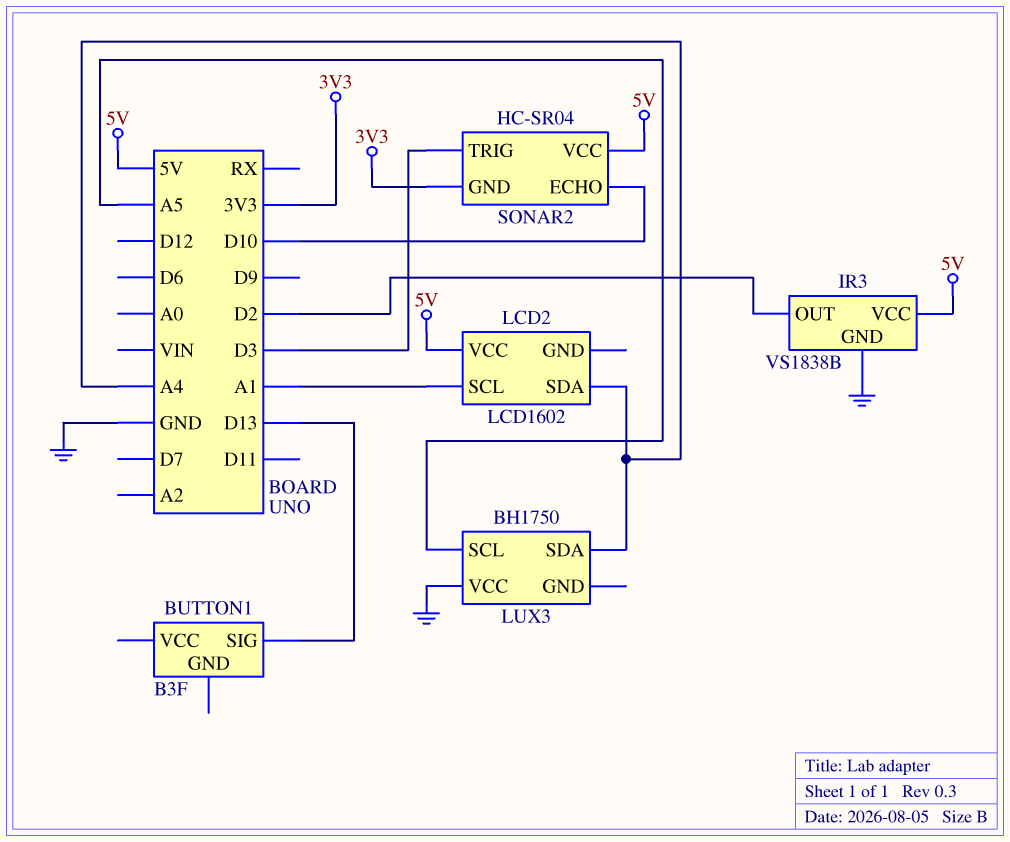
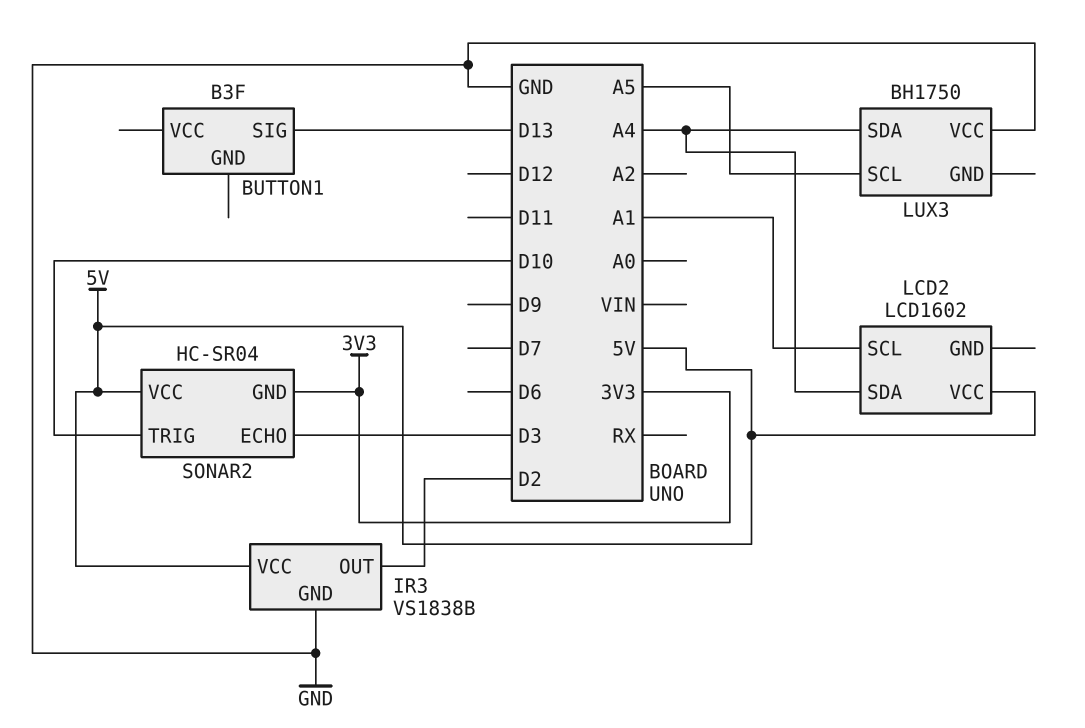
SONAR2 pin ECHO: D10 -> D3
SONAR2 pin TRIG: D3 -> D10

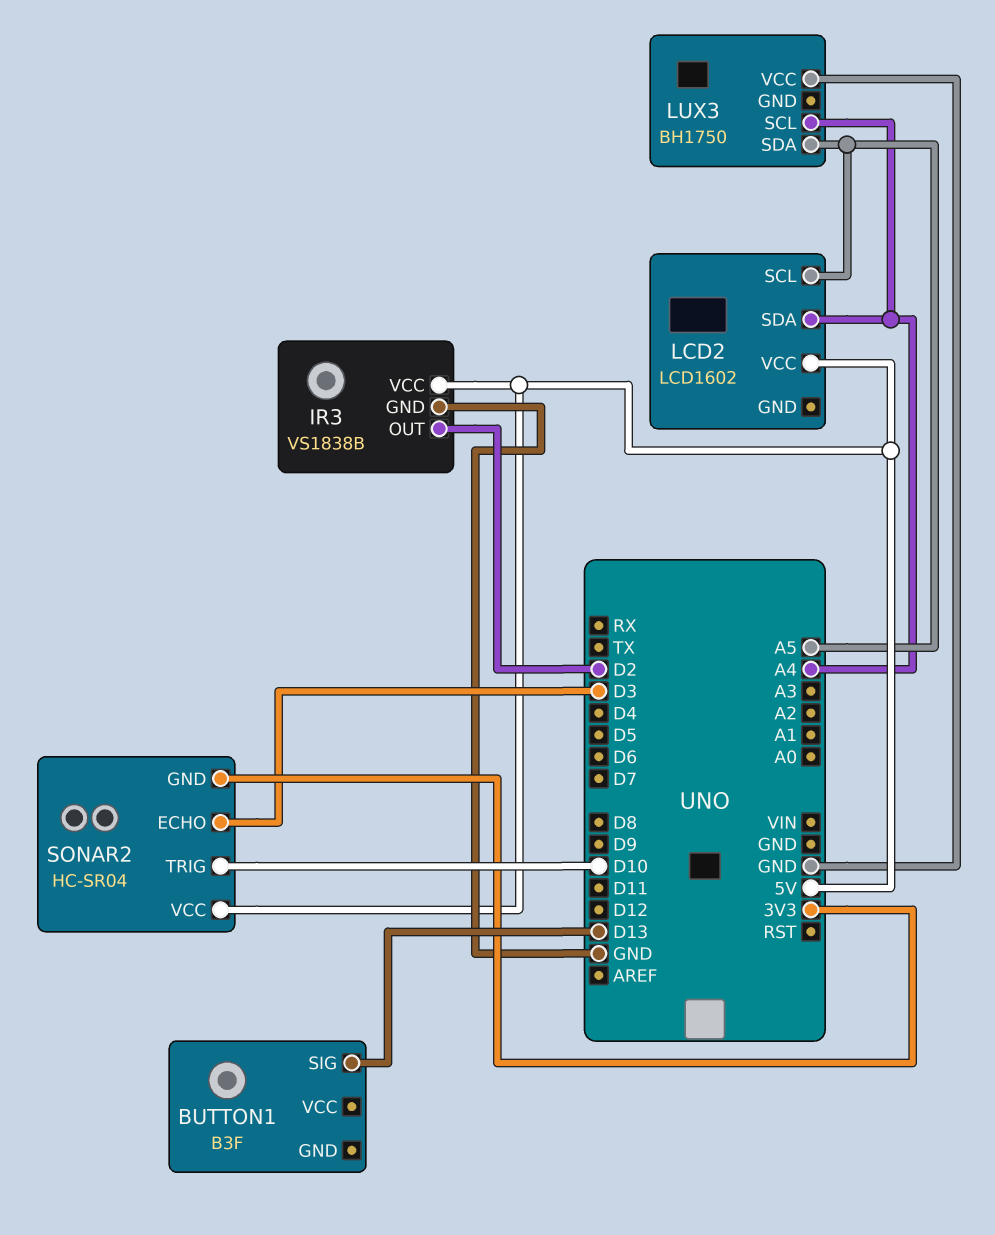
LCD2 pin SCL: A1 -> A5
LUX3 pin SCL: A5 -> A4
LUX3 pin SDA: A4 -> A5

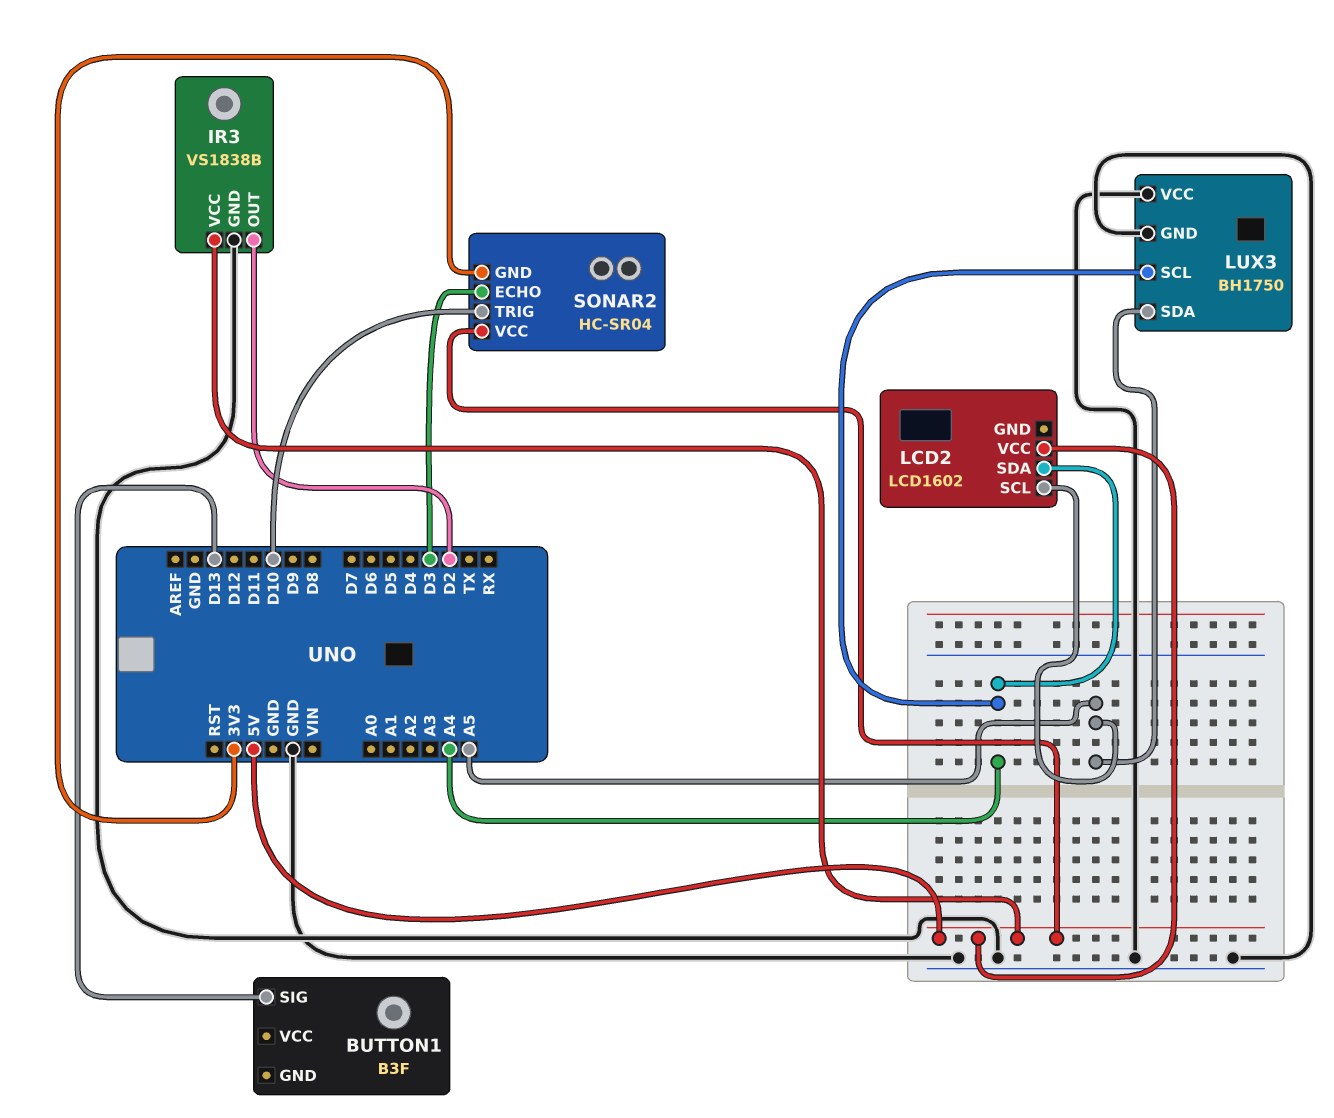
LUX3 pin GND: none -> GND

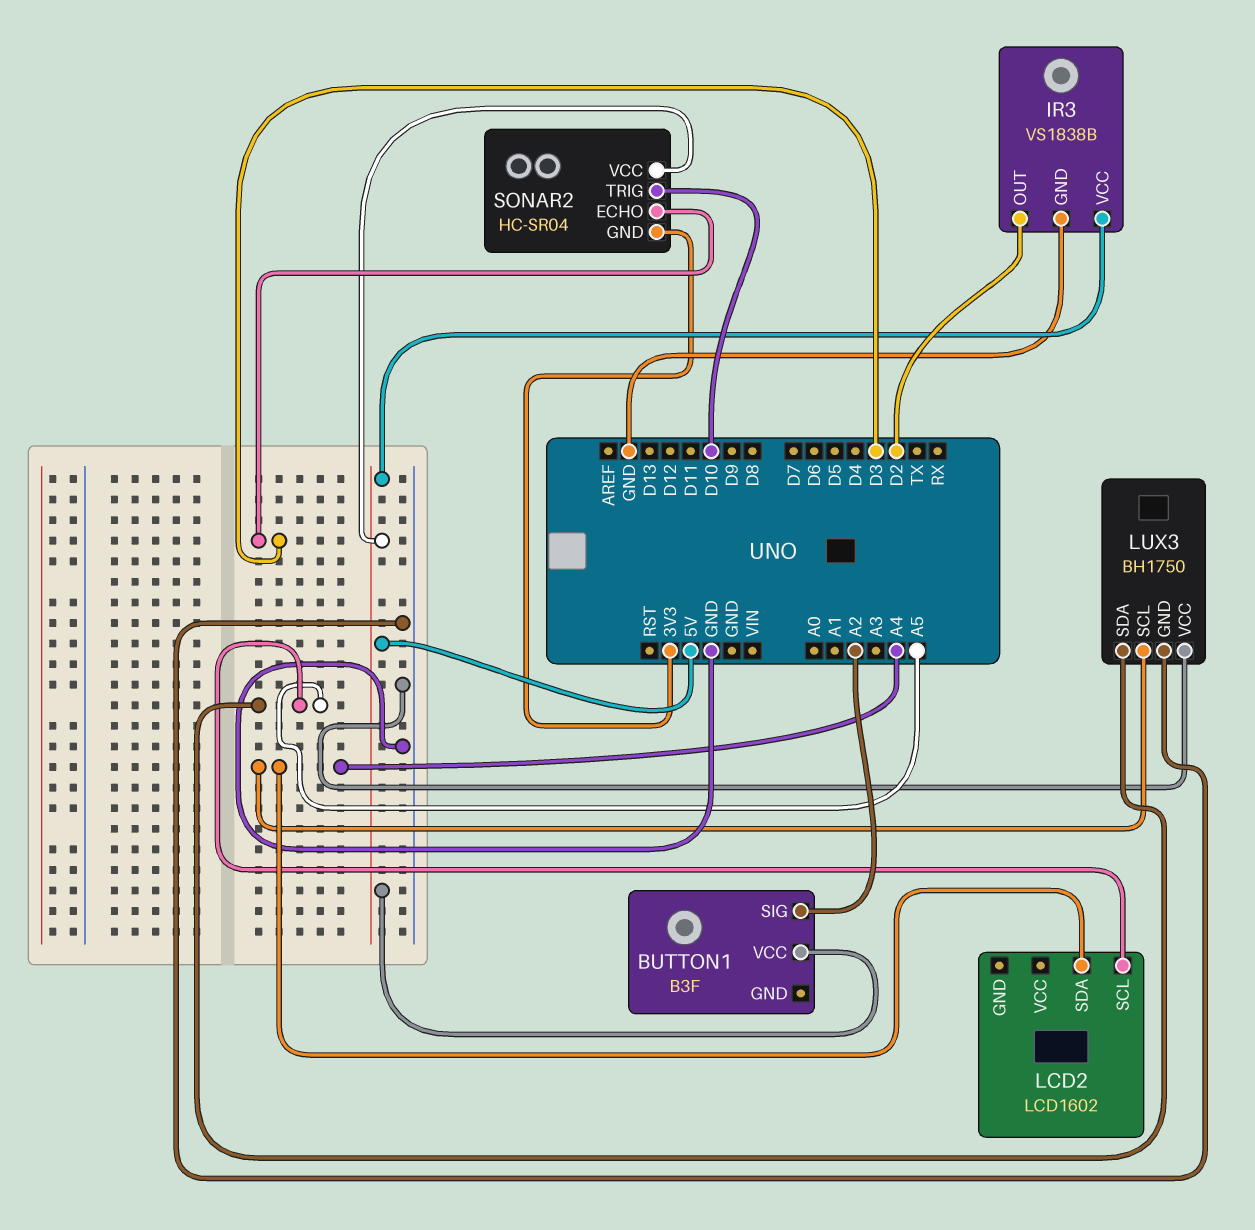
BUTTON1 pin SIG: D13 -> A2
BUTTON1 pin VCC: none -> 5V
LCD2 pin VCC: 5V -> none

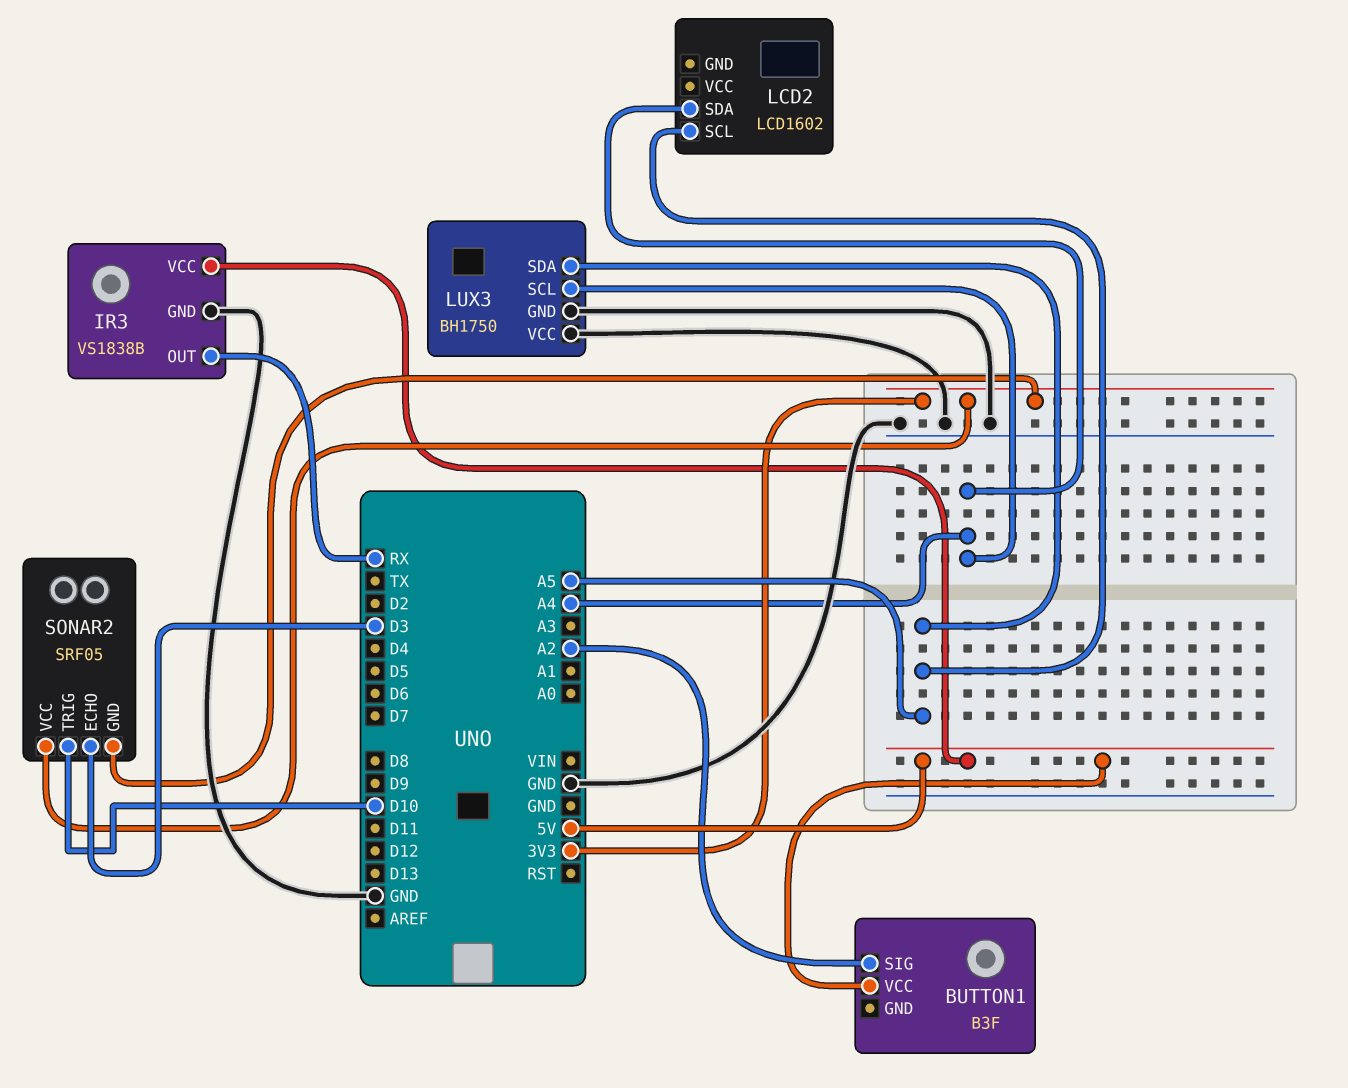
IR3 pin OUT: D2 -> RX
SONAR2: HC-SR04 -> SRF05
SONAR2 pin VCC: 5V -> 3V3

